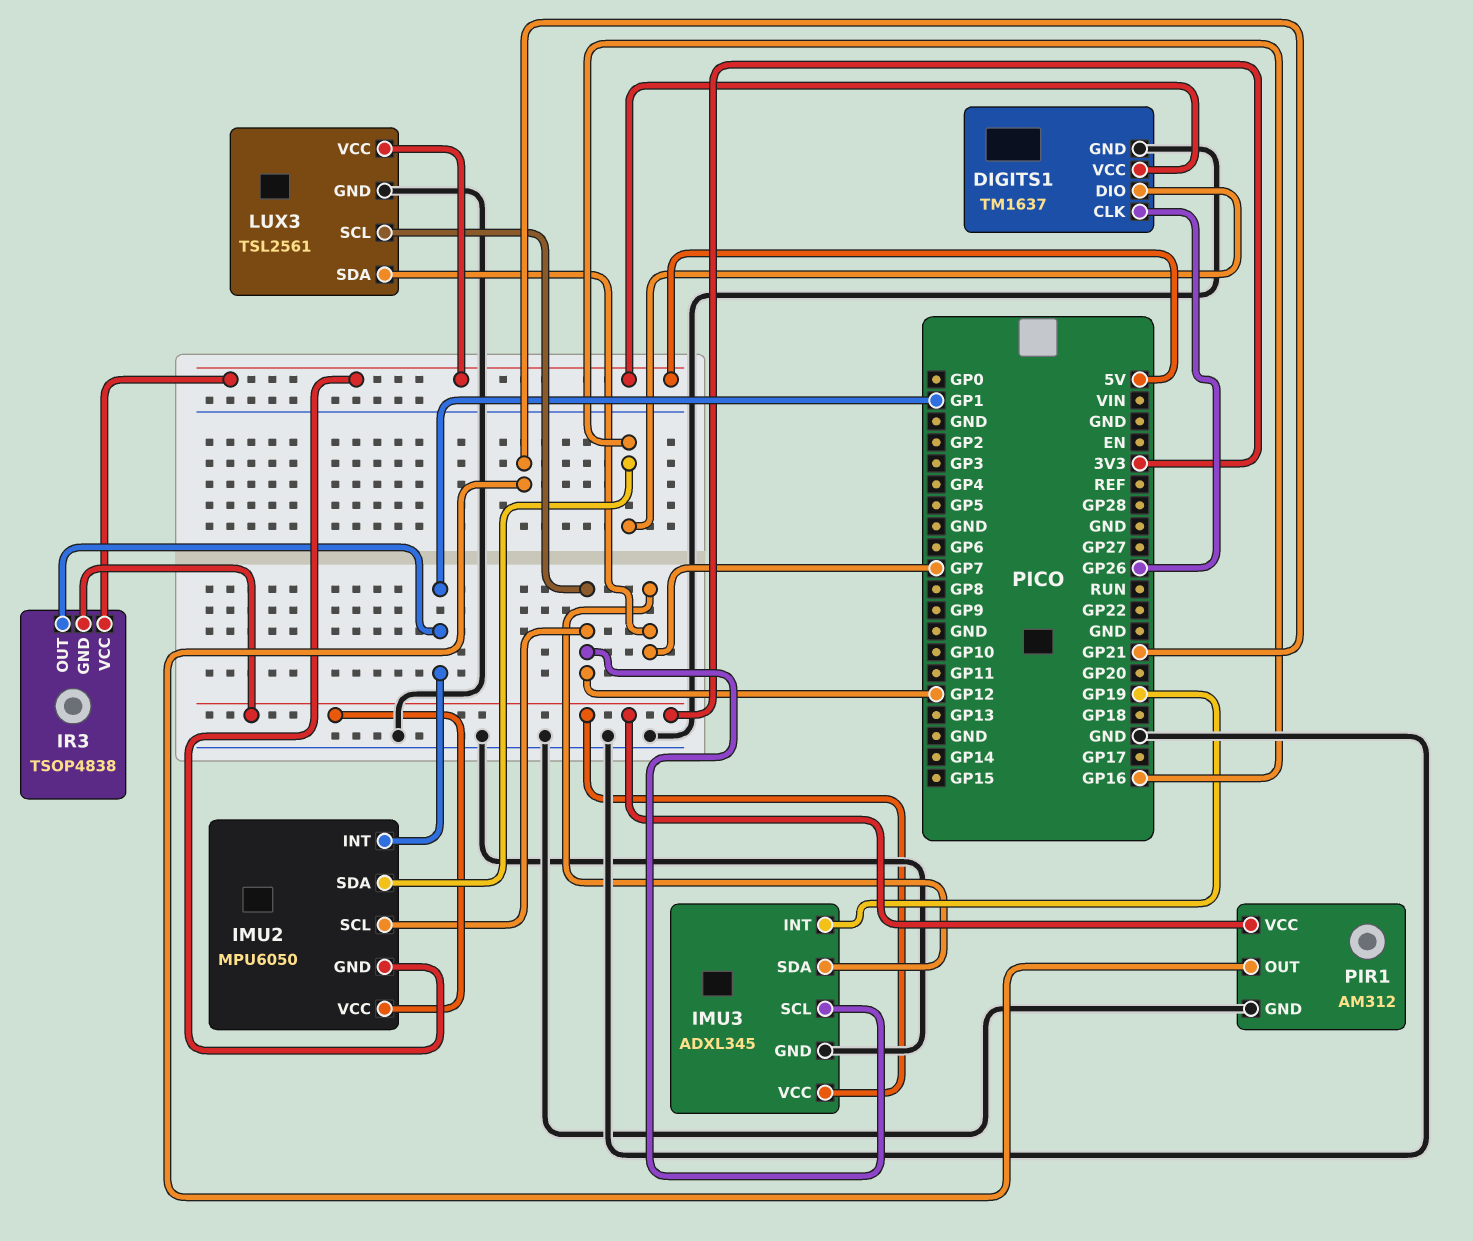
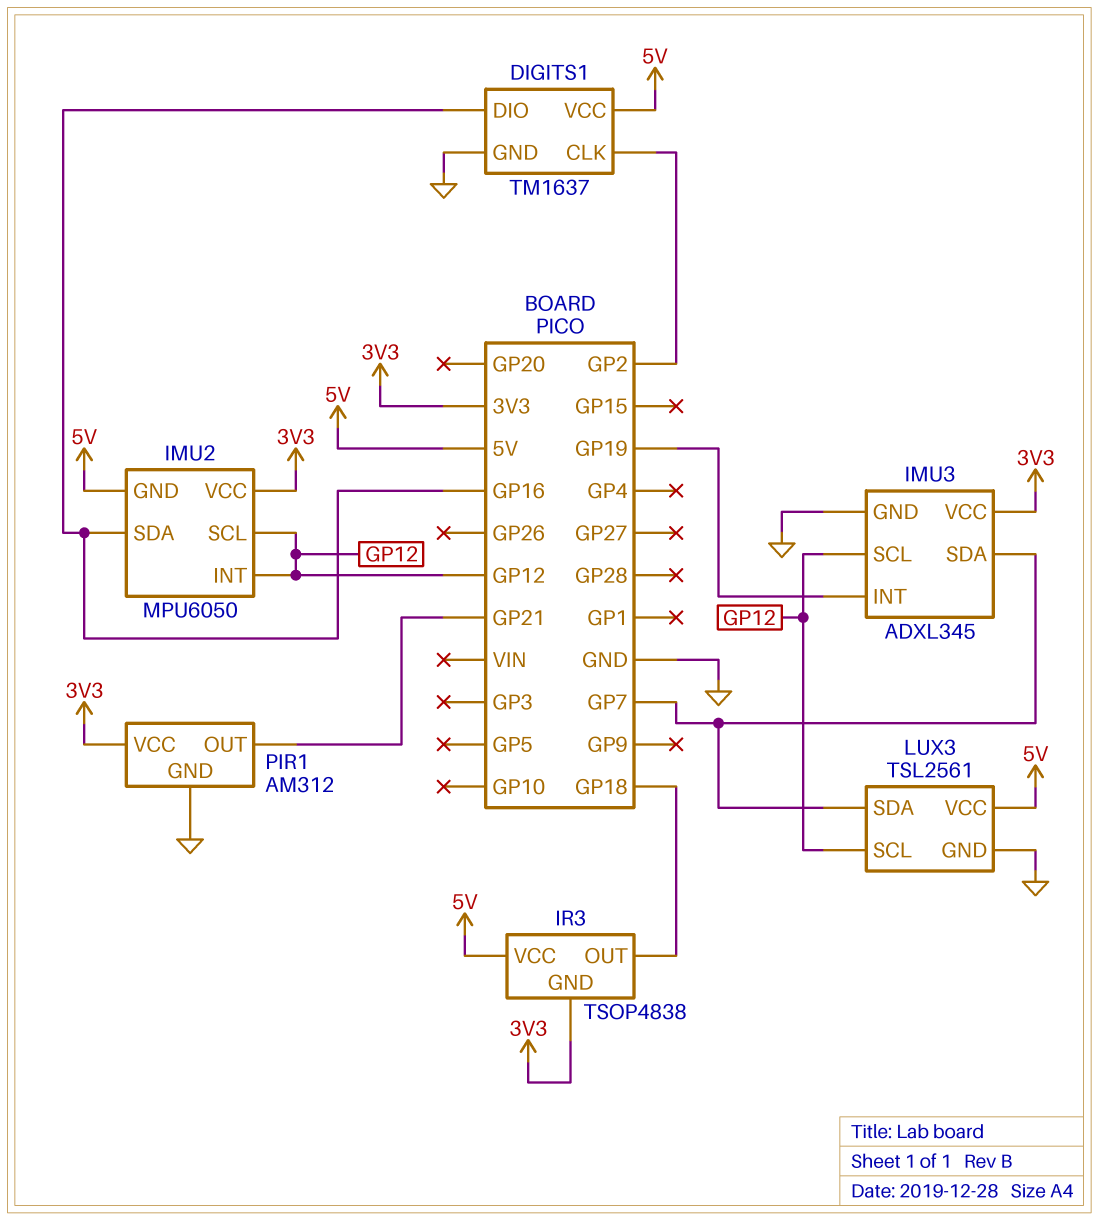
DIGITS1 pin CLK: GP26 -> GP2
IMU2 pin INT: GP1 -> GP12
IR3 pin OUT: GP1 -> GP18

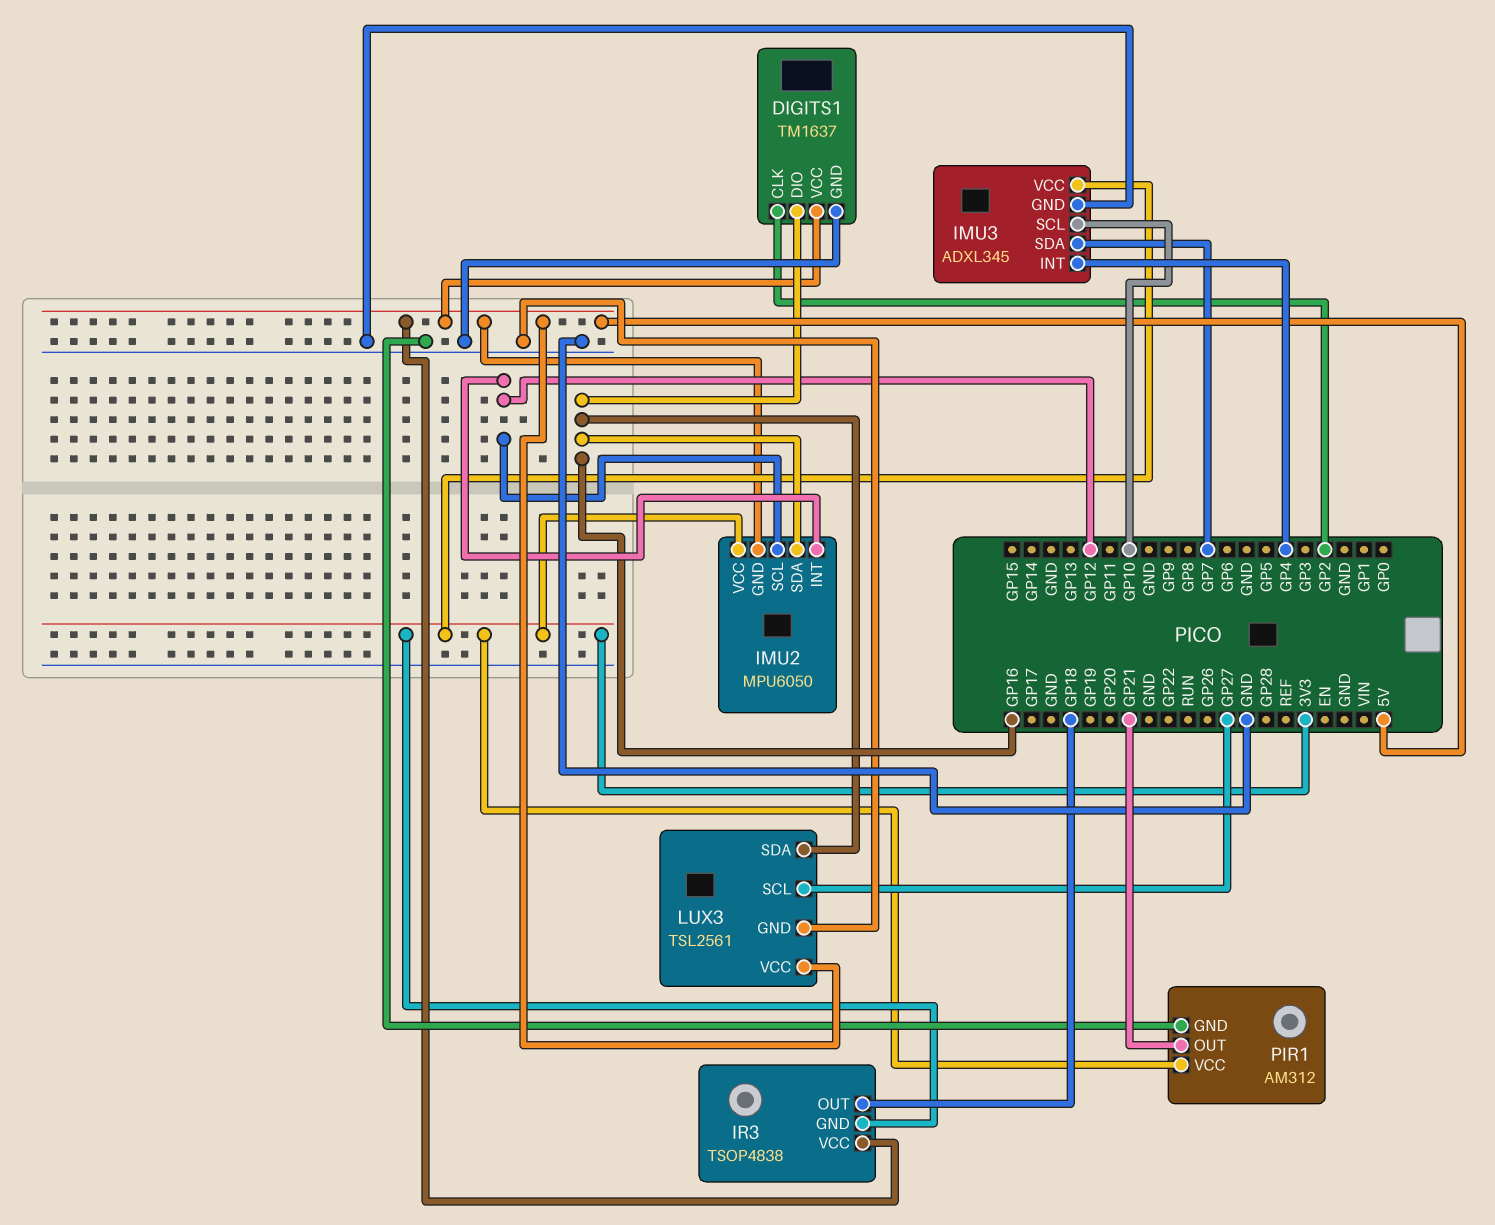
IMU3 pin INT: GP19 -> GP4
IMU3 pin SCL: GP12 -> GP10
LUX3 pin SCL: GP12 -> GP27
LUX3 pin SDA: GP7 -> GP16

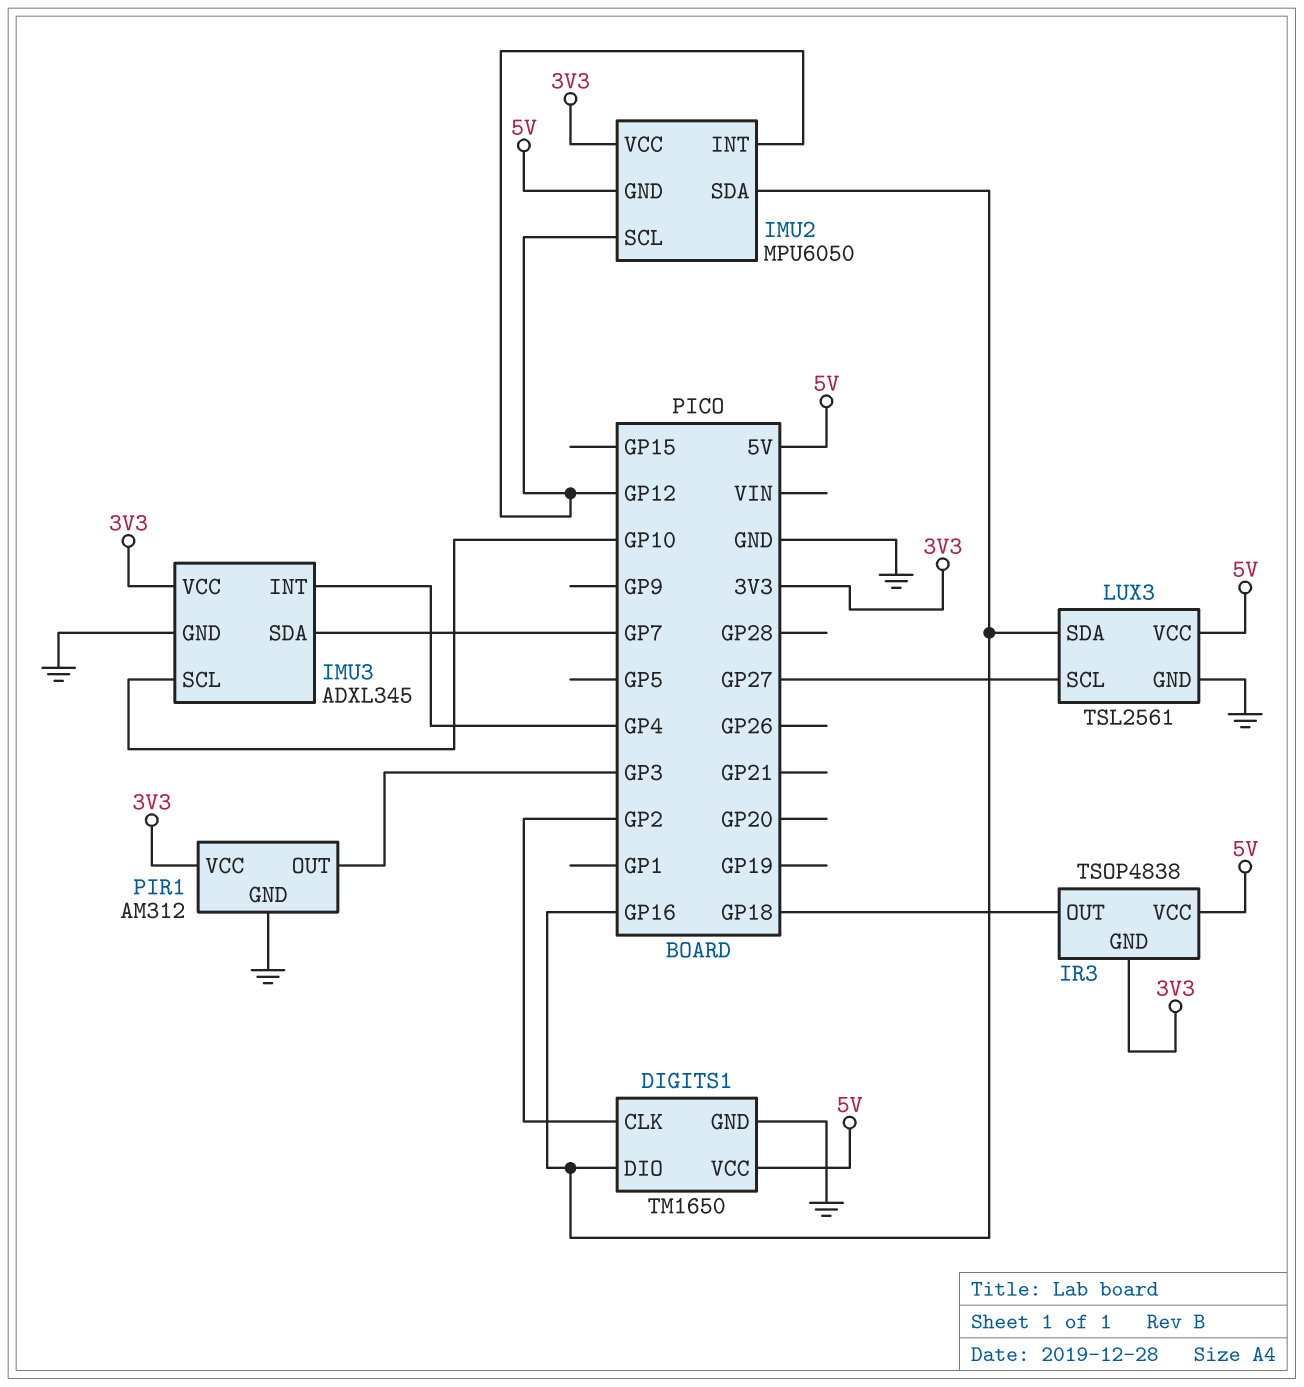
DIGITS1: TM1637 -> TM1650
PIR1 pin OUT: GP21 -> GP3

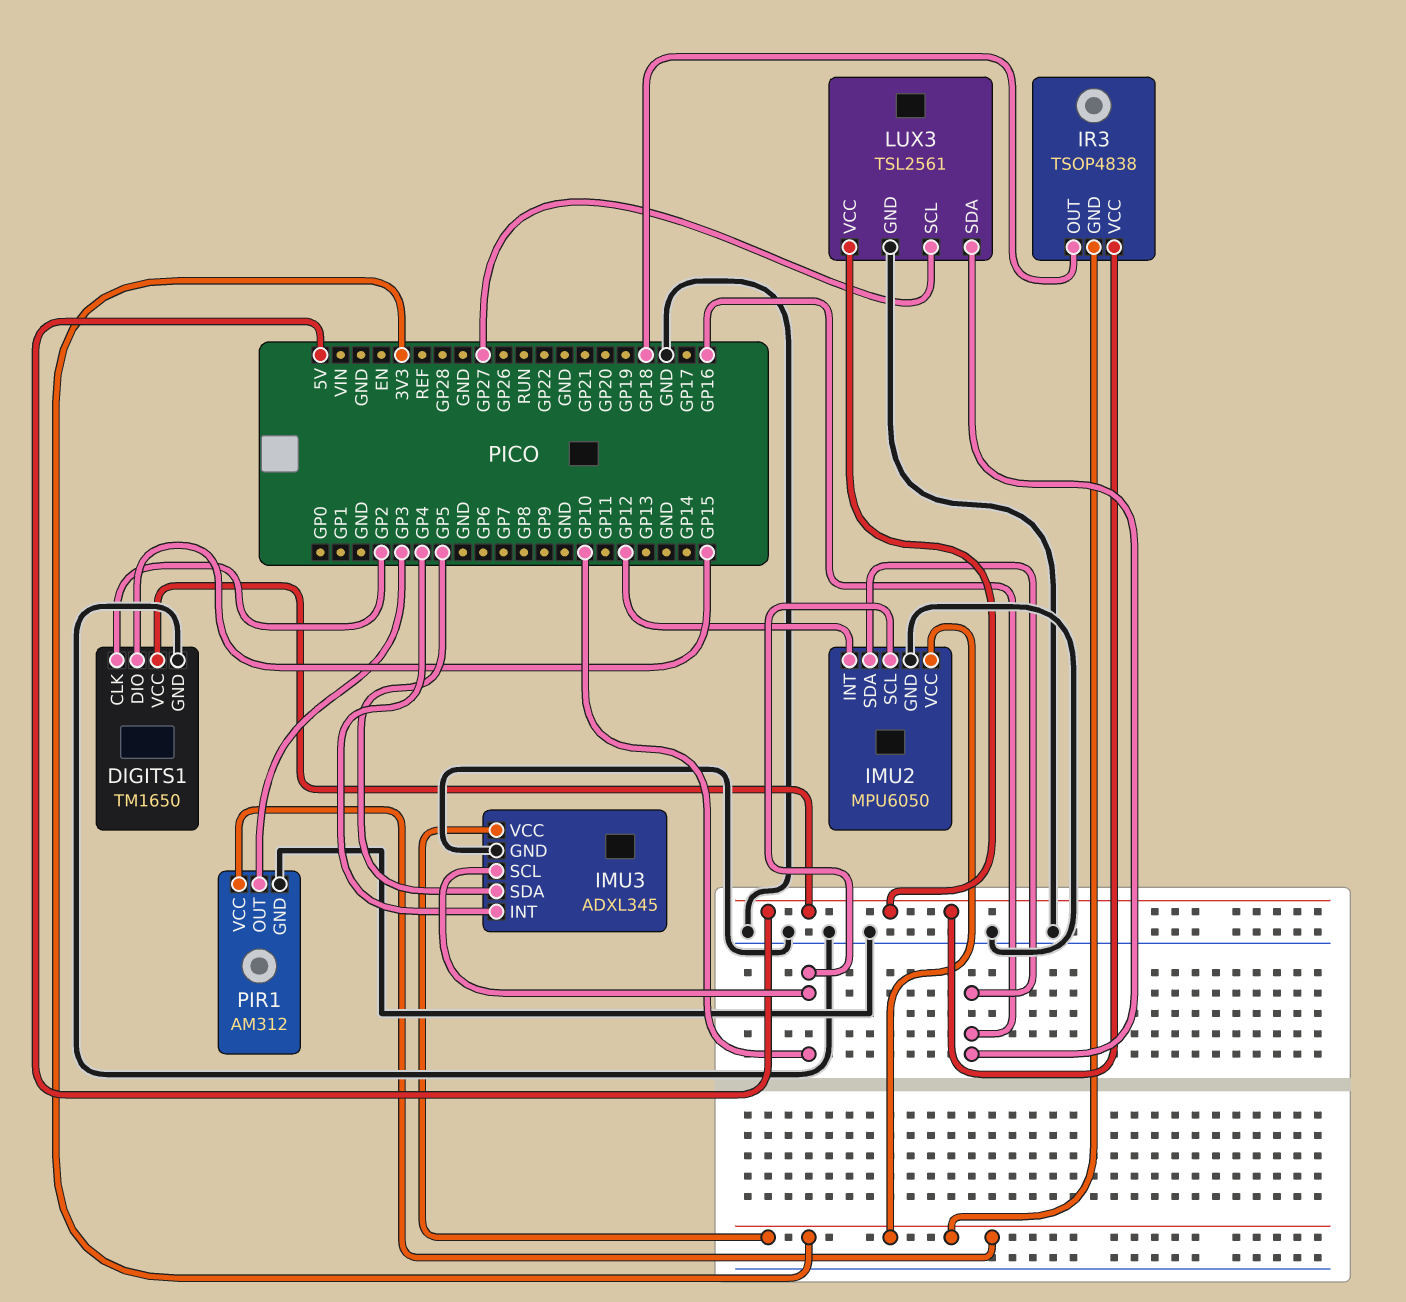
DIGITS1 pin DIO: GP16 -> GP15
IMU2 pin GND: 5V -> GND
IMU2 pin SCL: GP12 -> GP10
IMU3 pin SDA: GP7 -> GP5

